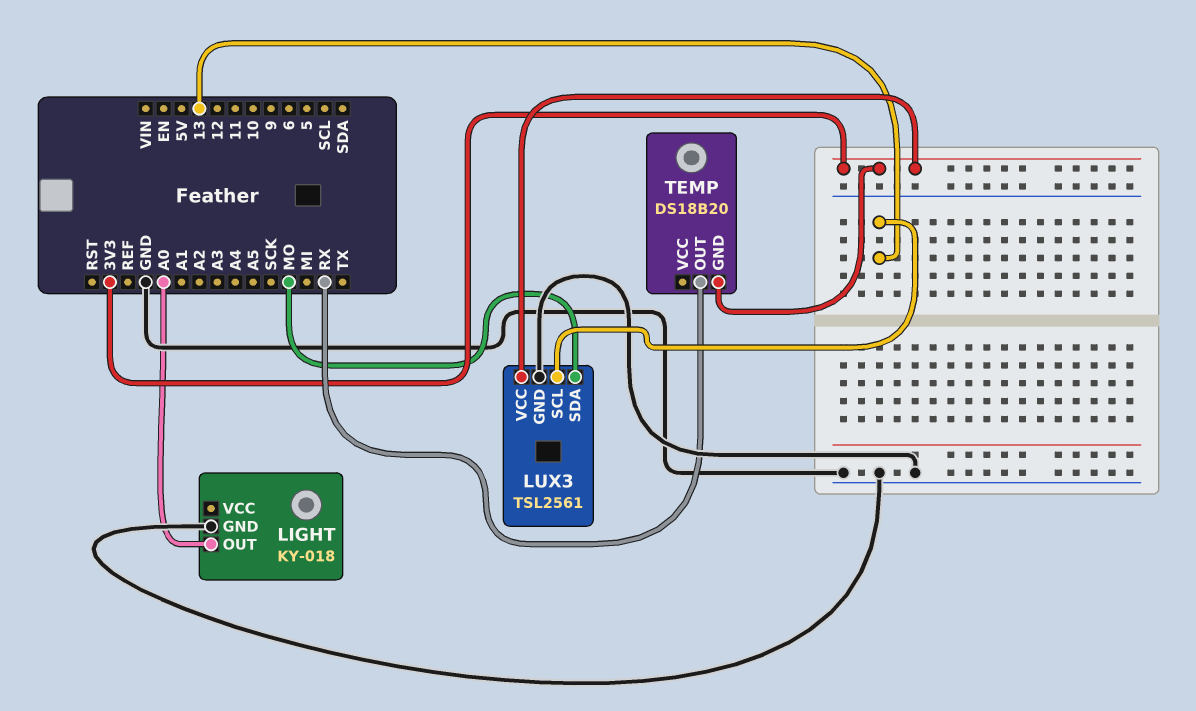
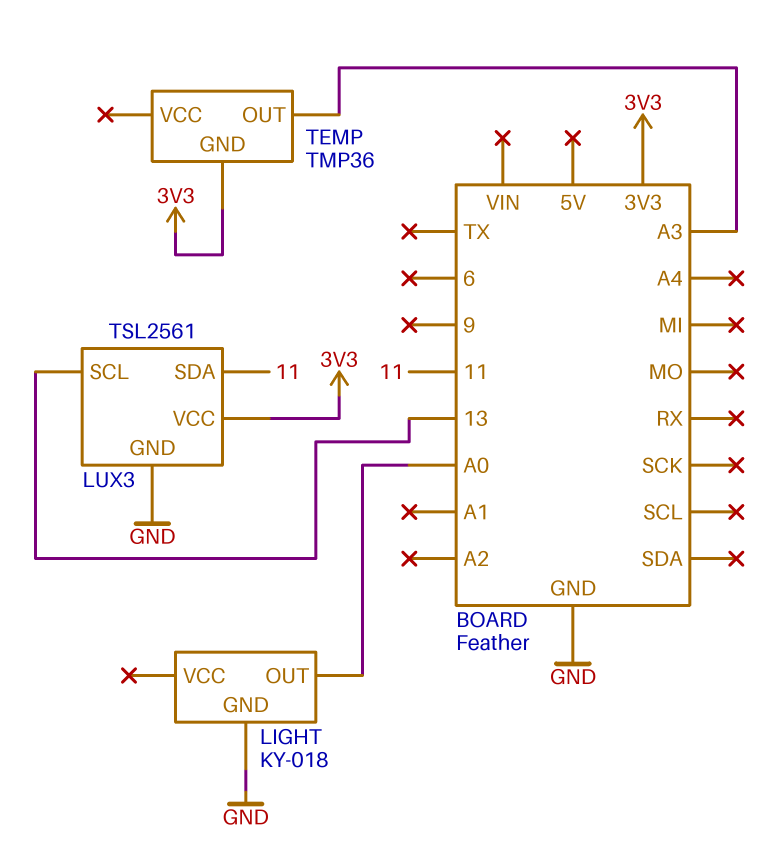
LUX3 pin SDA: MO -> 11
TEMP: DS18B20 -> TMP36
TEMP pin OUT: RX -> A3

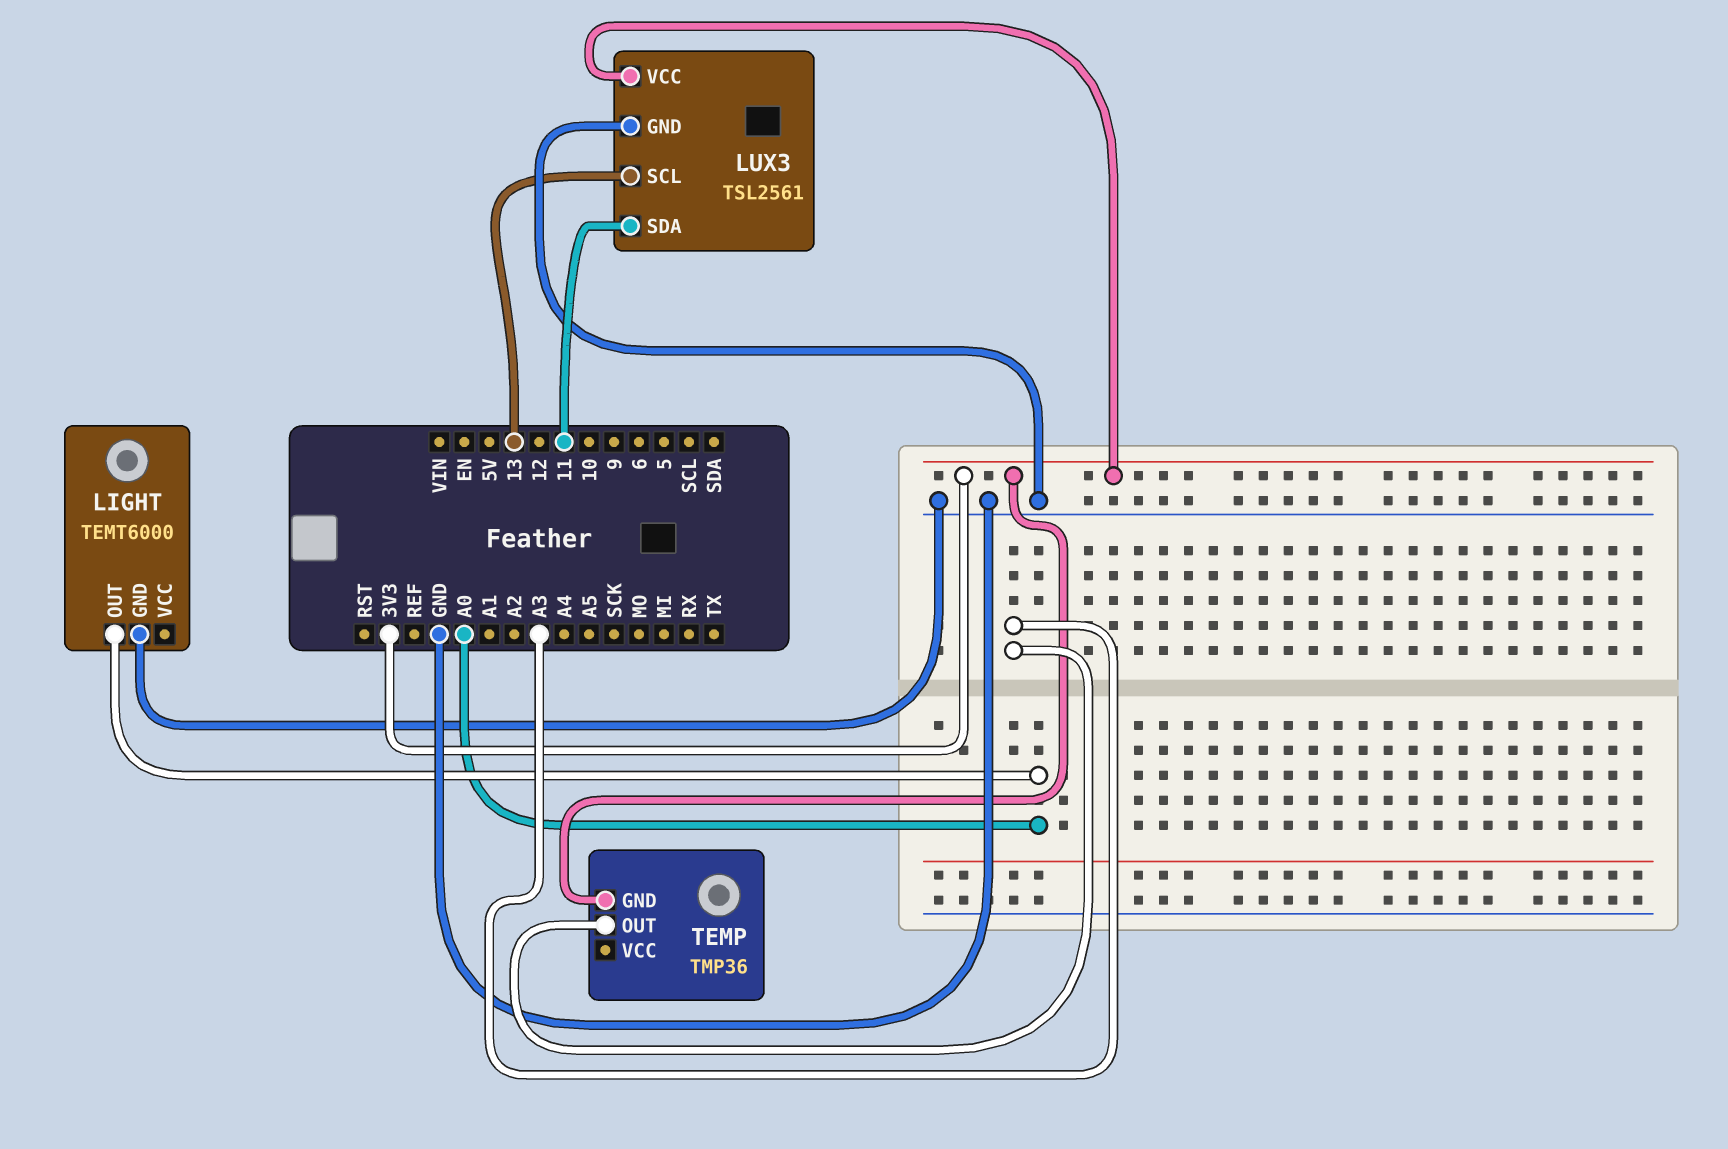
LIGHT: KY-018 -> TEMT6000

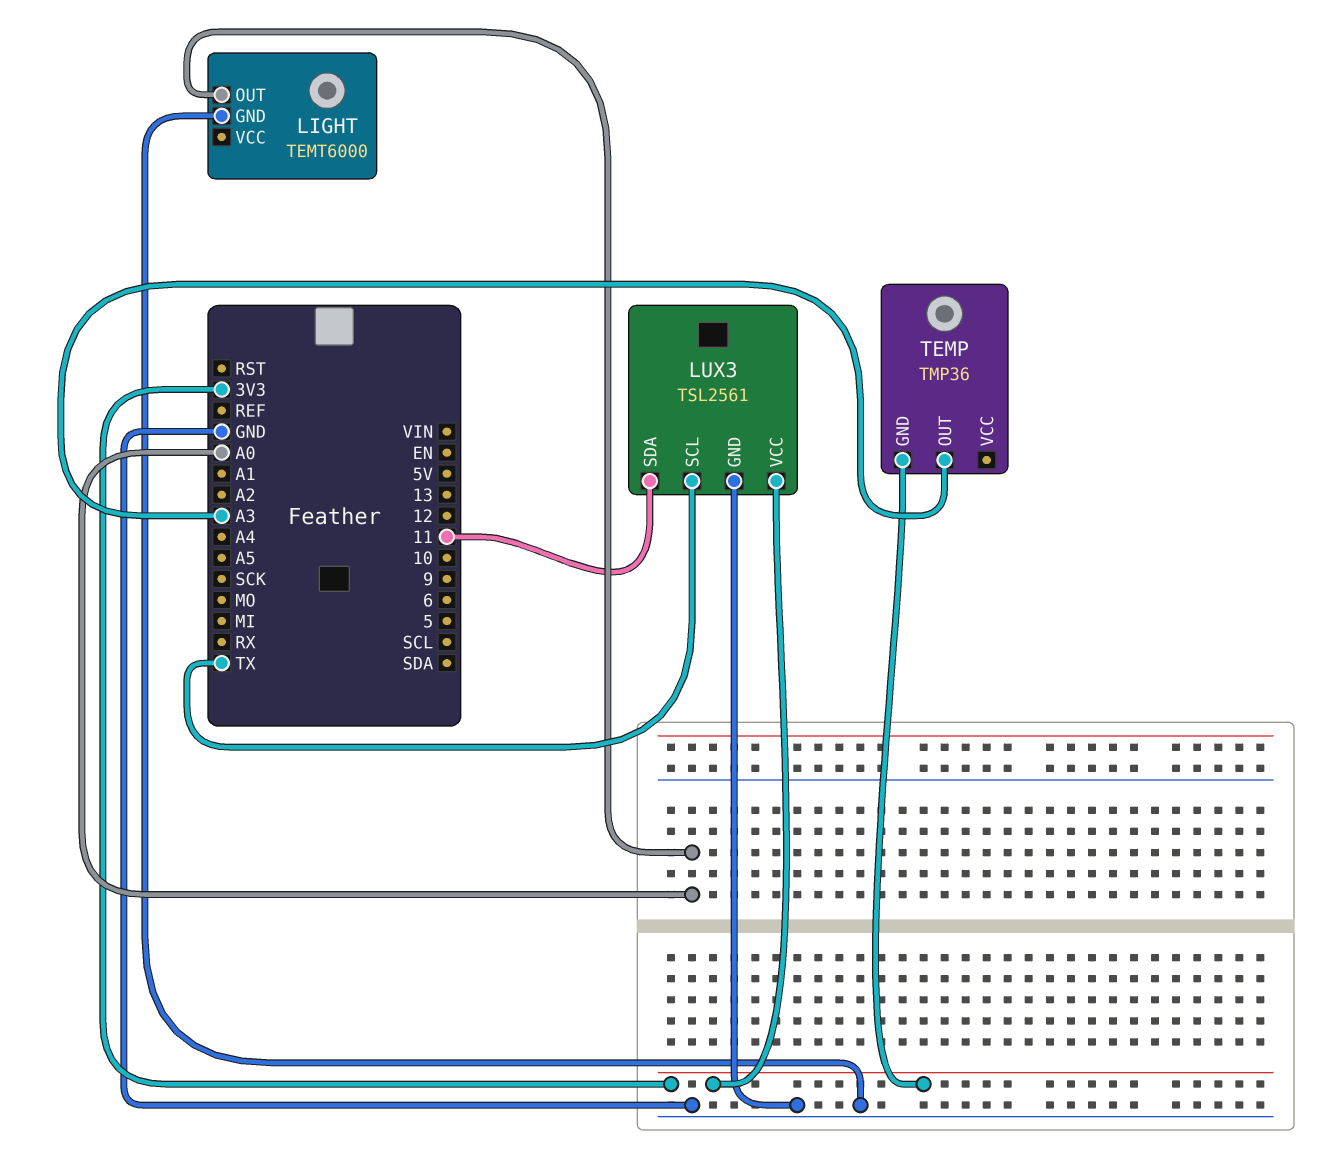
LUX3 pin SCL: 13 -> TX

